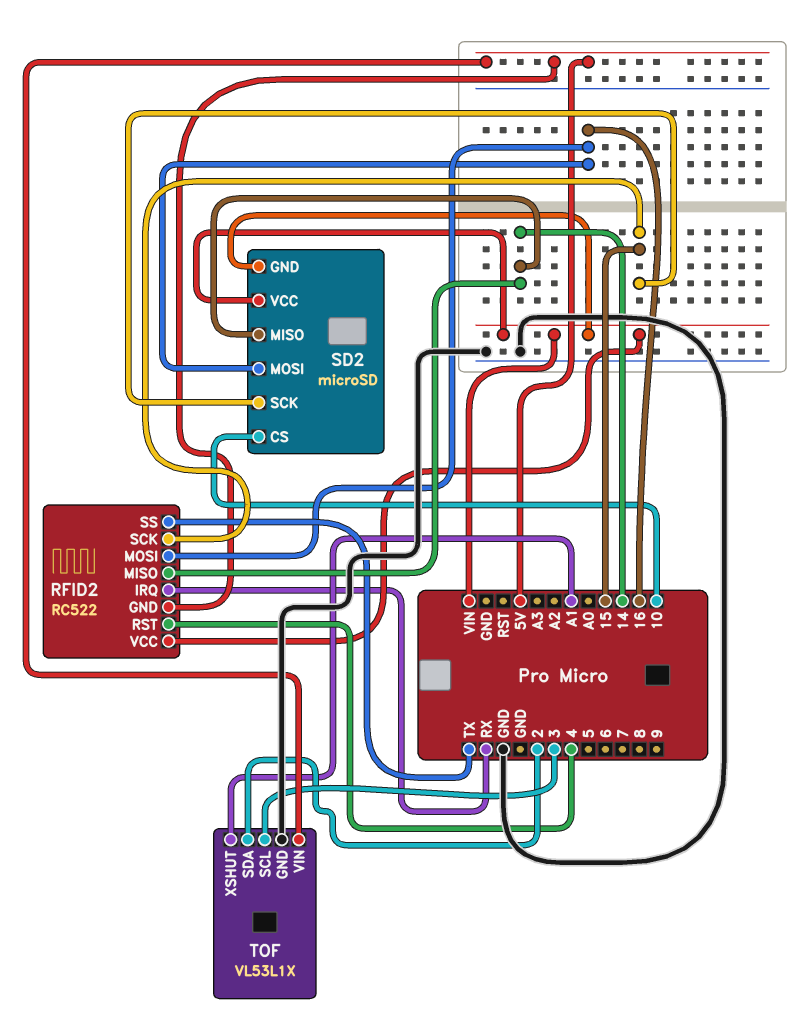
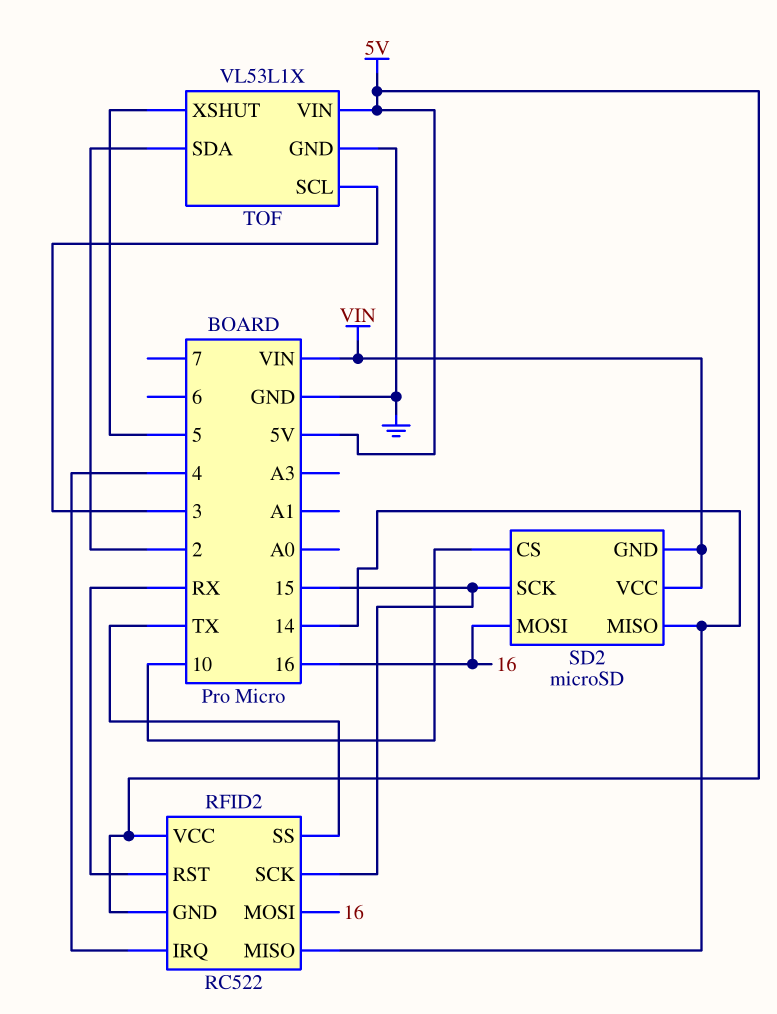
RFID2 pin IRQ: RX -> 4
RFID2 pin RST: 4 -> RX
RFID2 pin VCC: VIN -> 5V
TOF pin XSHUT: A1 -> 5

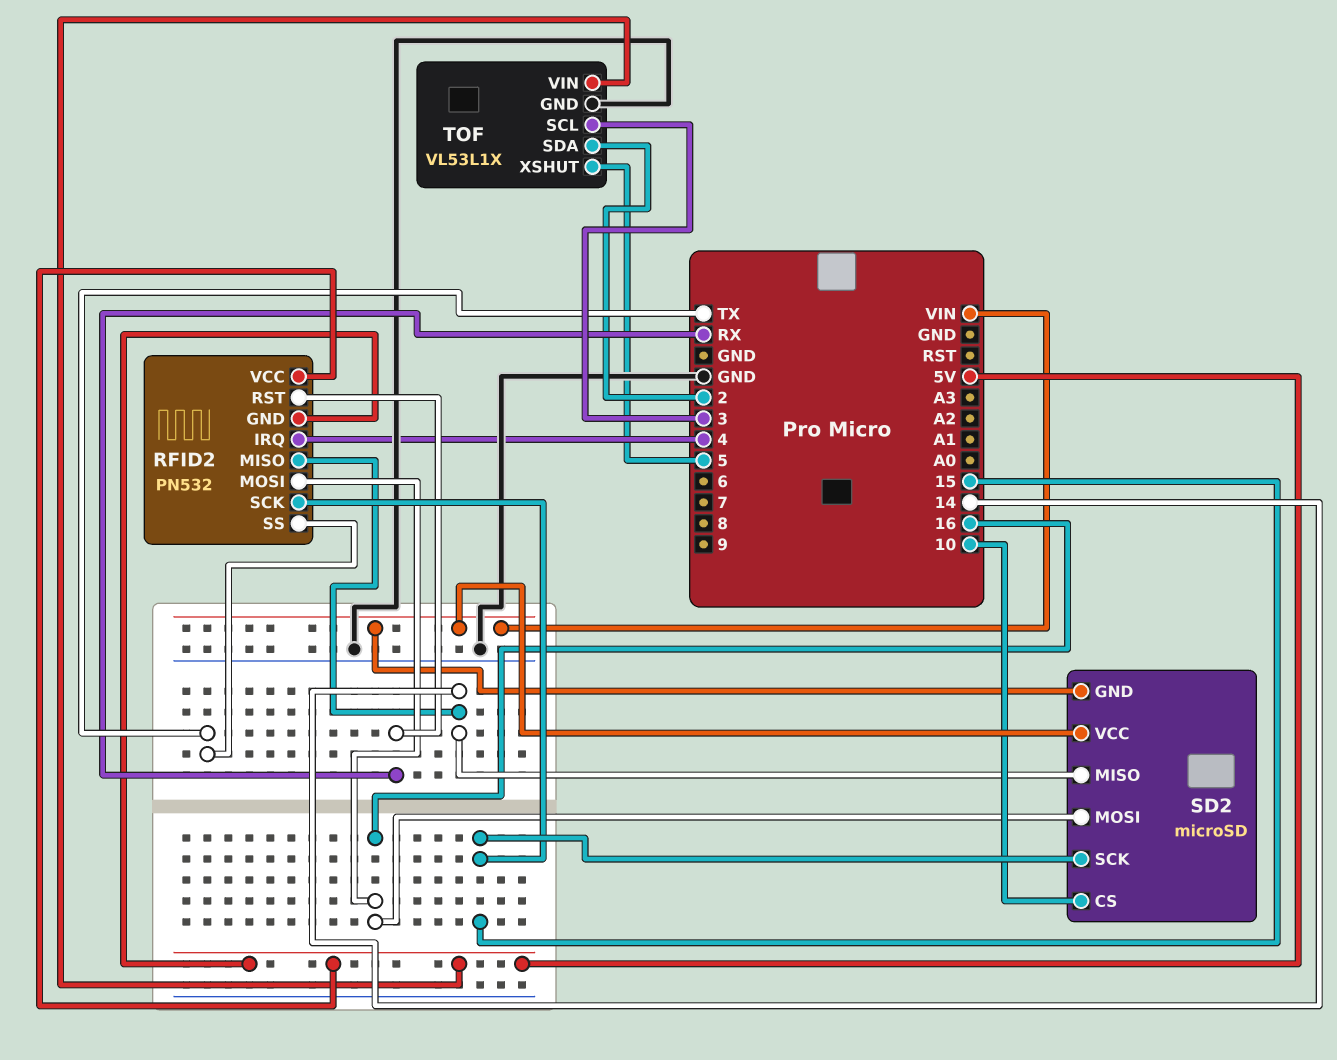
RFID2: RC522 -> PN532

